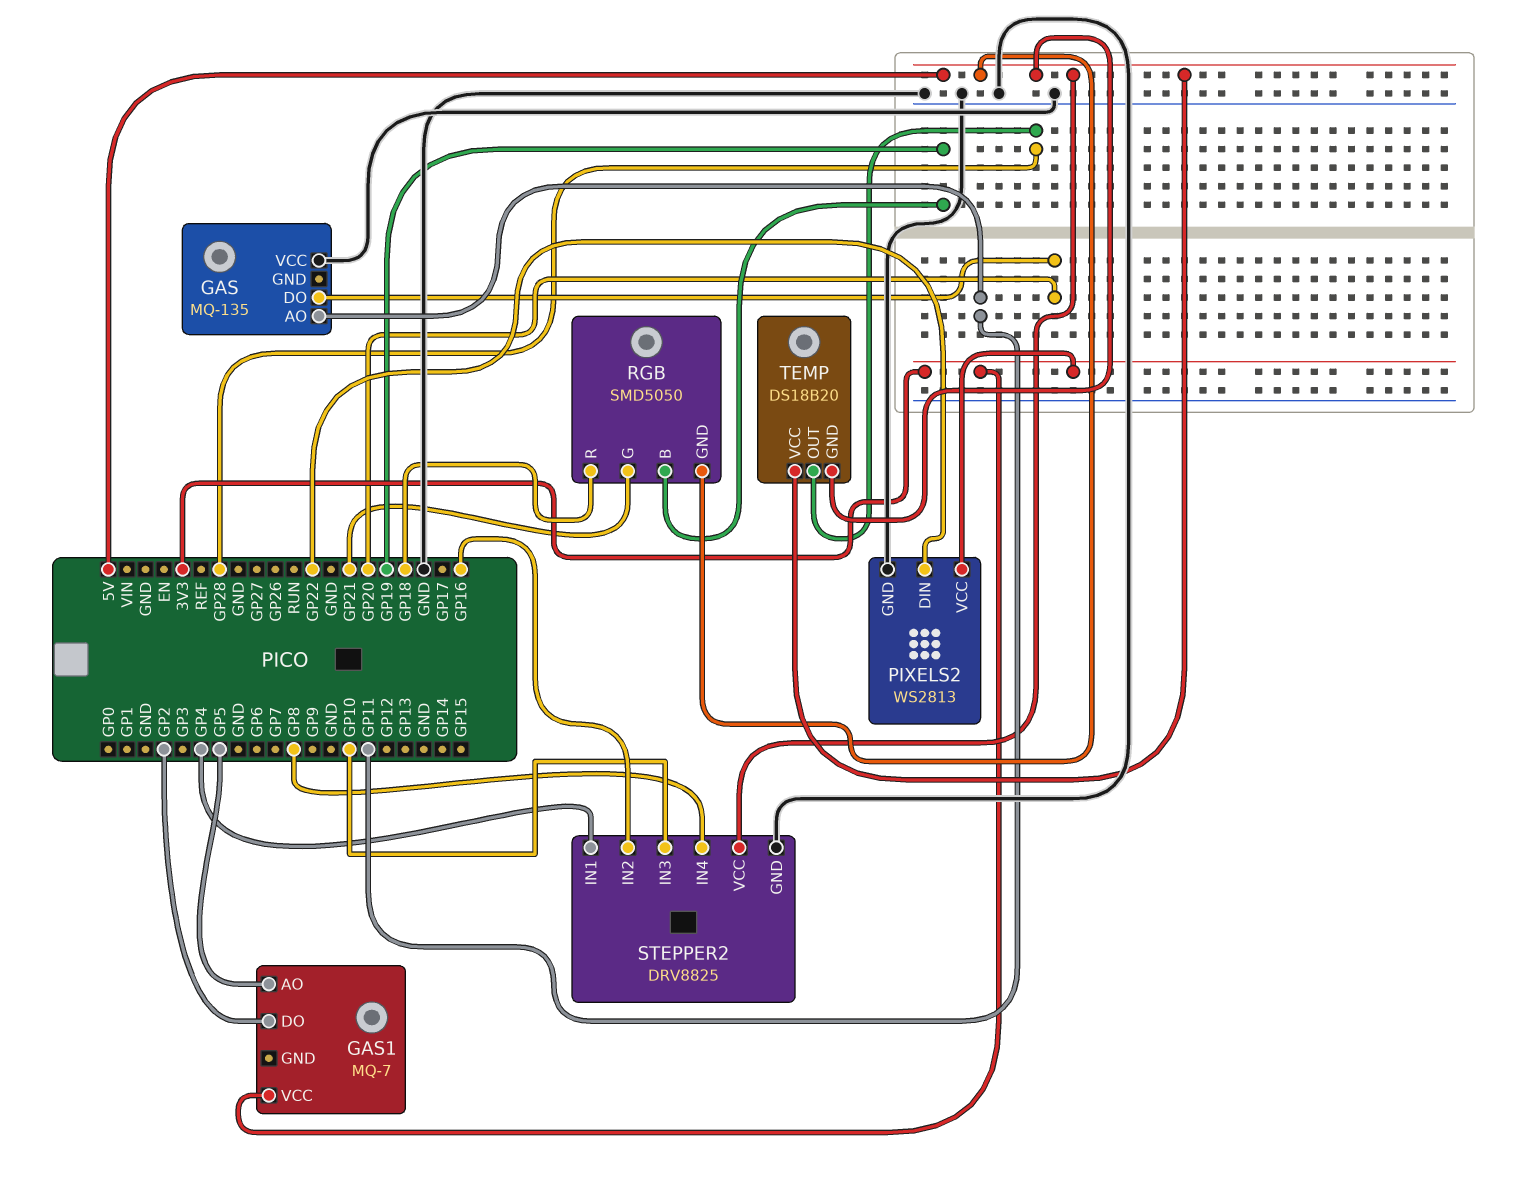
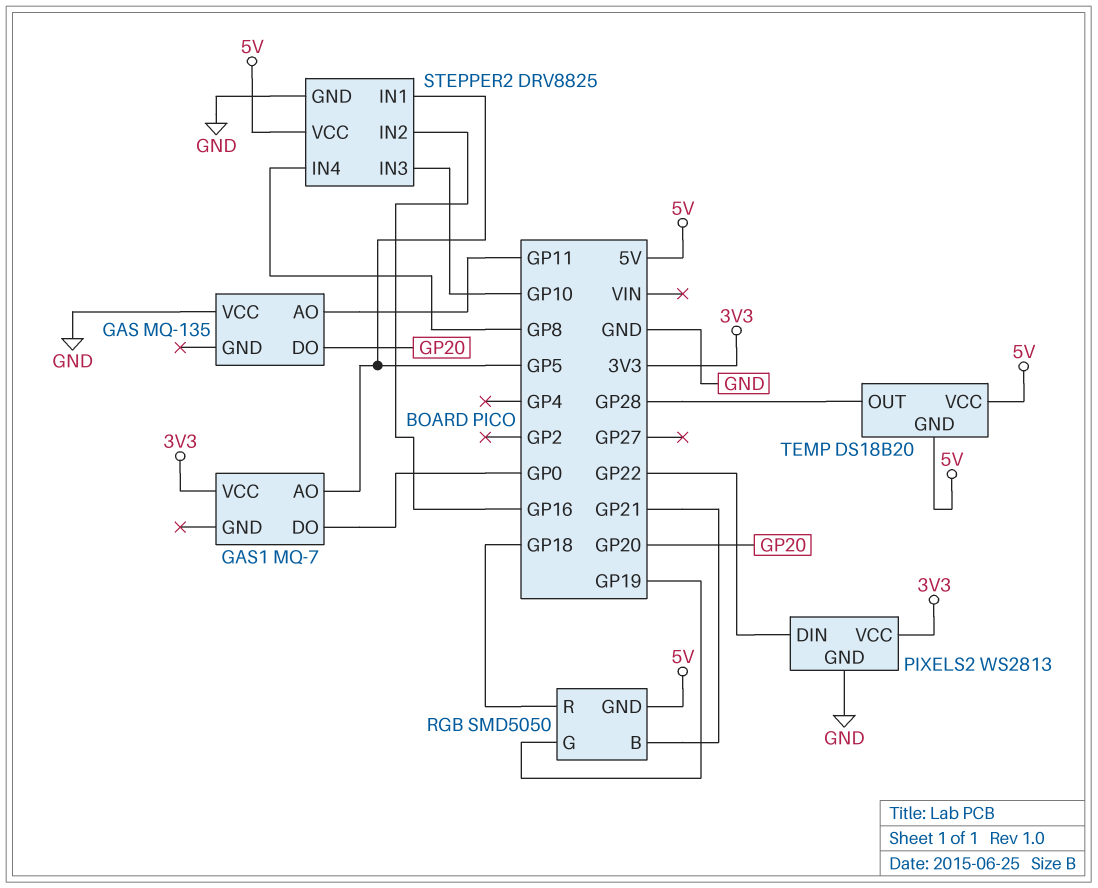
GAS1 pin DO: GP2 -> GP0
RGB pin B: GP19 -> GP21
RGB pin G: GP21 -> GP19
STEPPER2 pin IN1: GP4 -> GP5

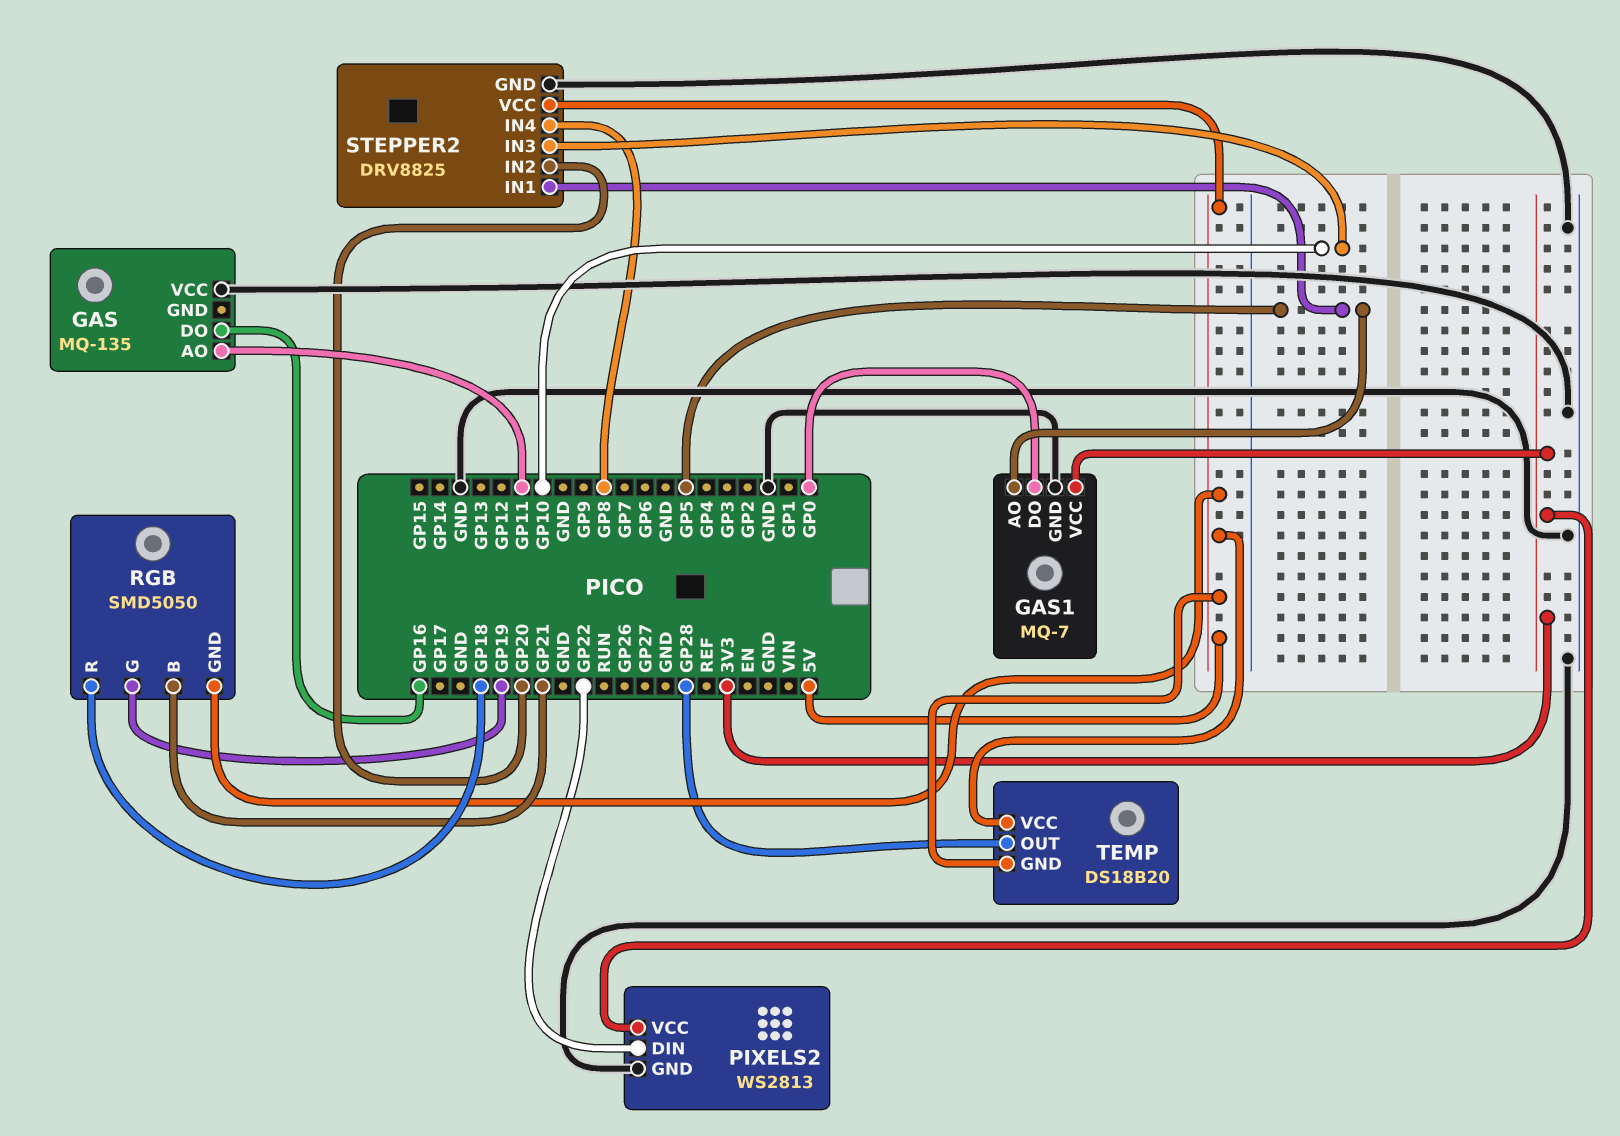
GAS pin DO: GP20 -> GP16
GAS1 pin GND: none -> GND
STEPPER2 pin IN2: GP16 -> GP20

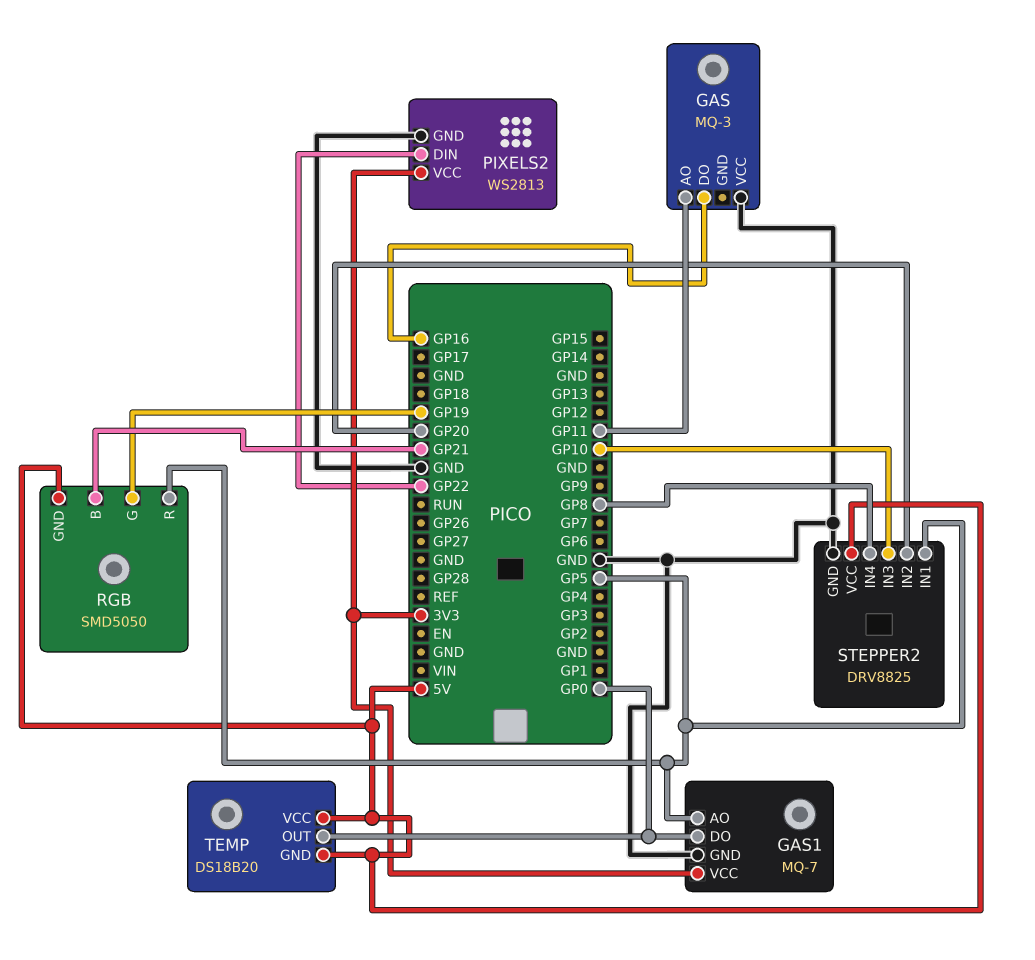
GAS: MQ-135 -> MQ-3
RGB pin R: GP18 -> GP5
TEMP pin OUT: GP28 -> GP0

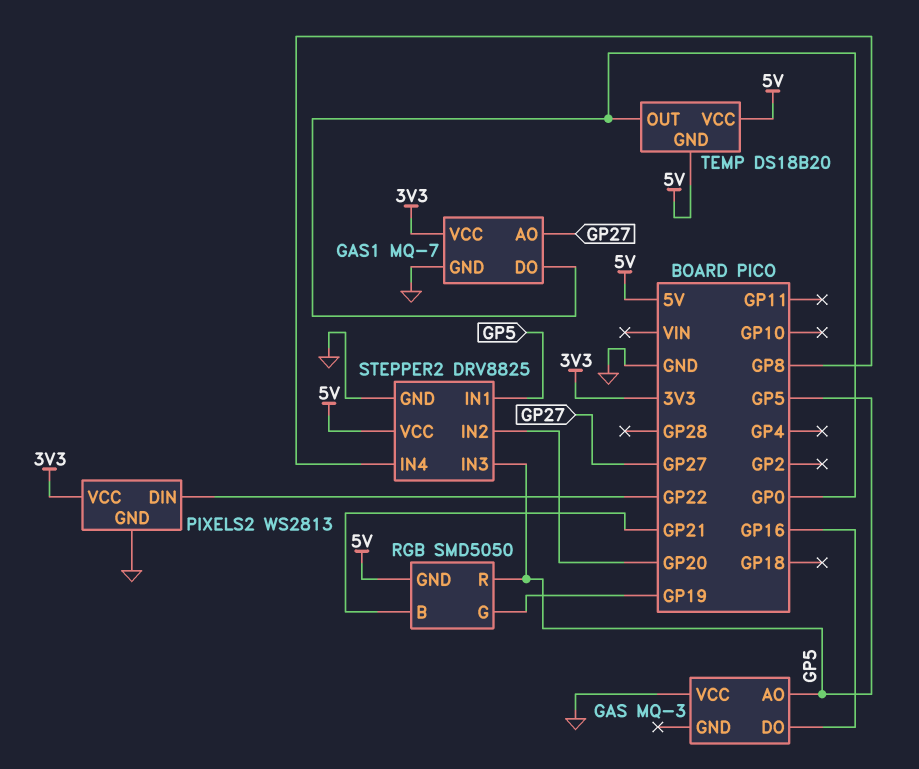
GAS pin AO: GP11 -> GP5
GAS1 pin AO: GP5 -> GP27
STEPPER2 pin IN3: GP10 -> GP5

